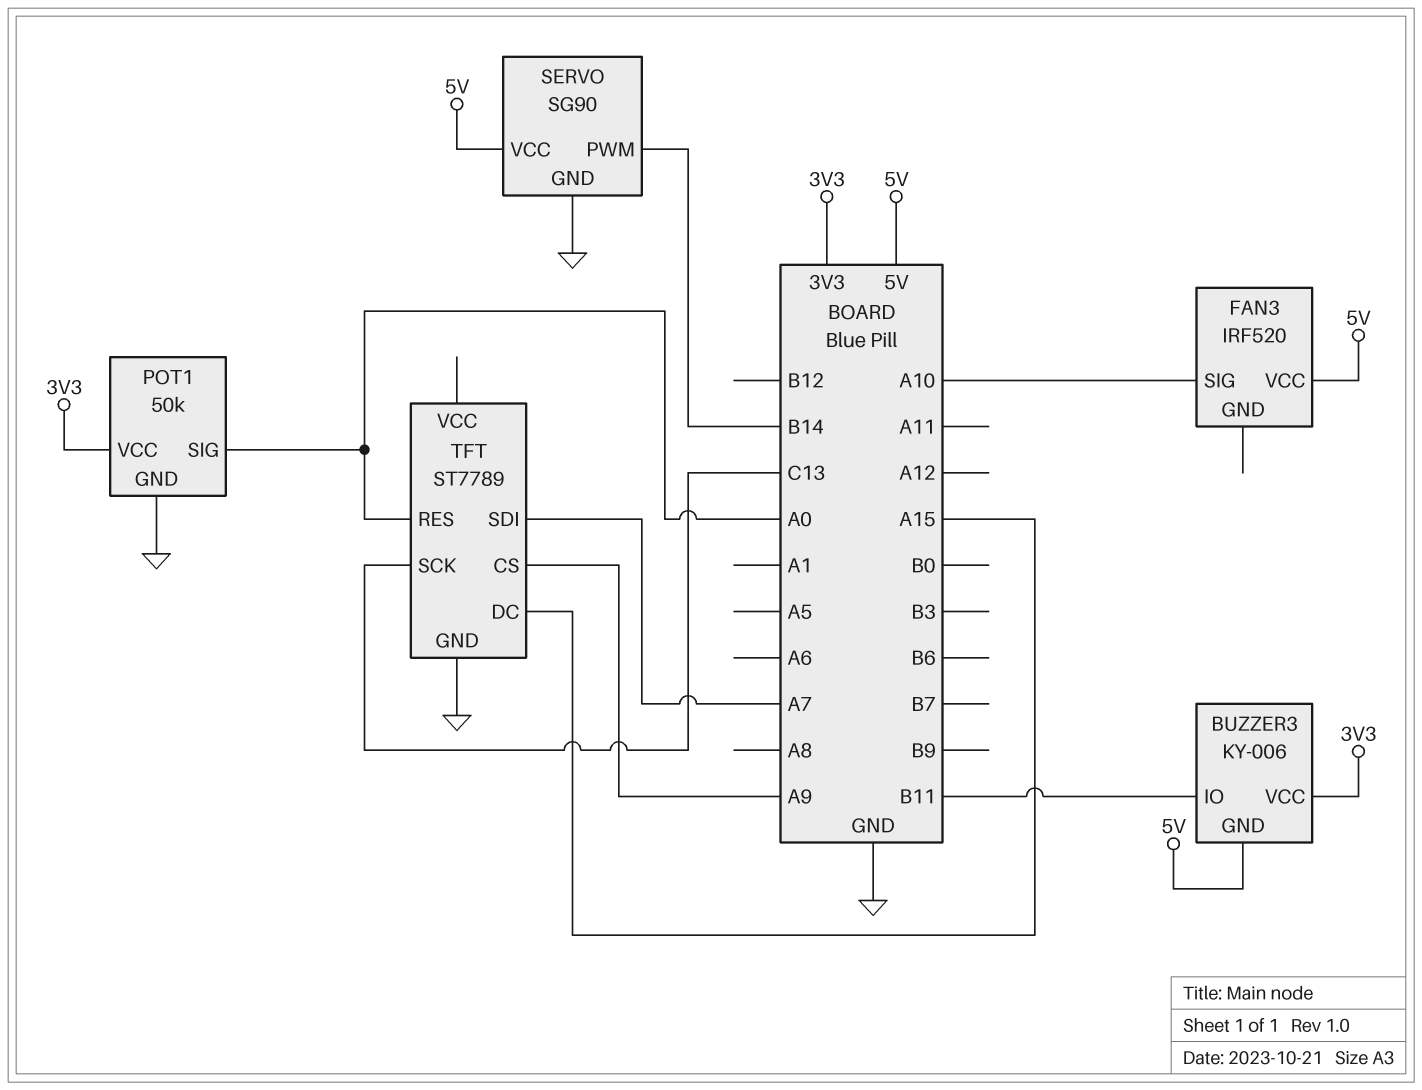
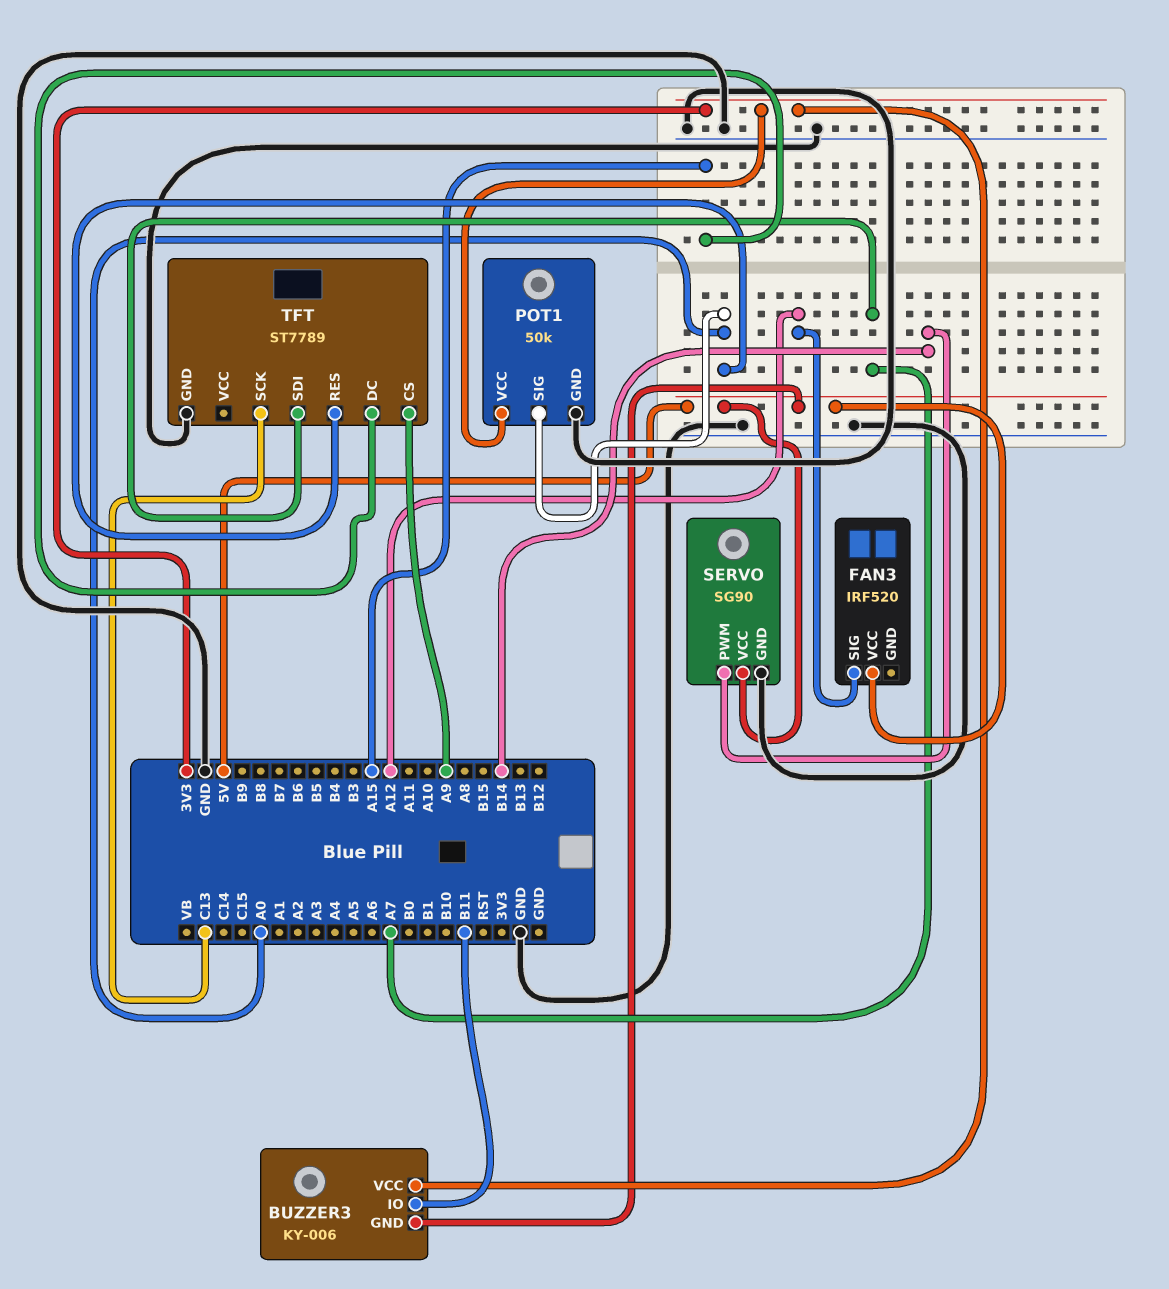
FAN3 pin SIG: A10 -> A12

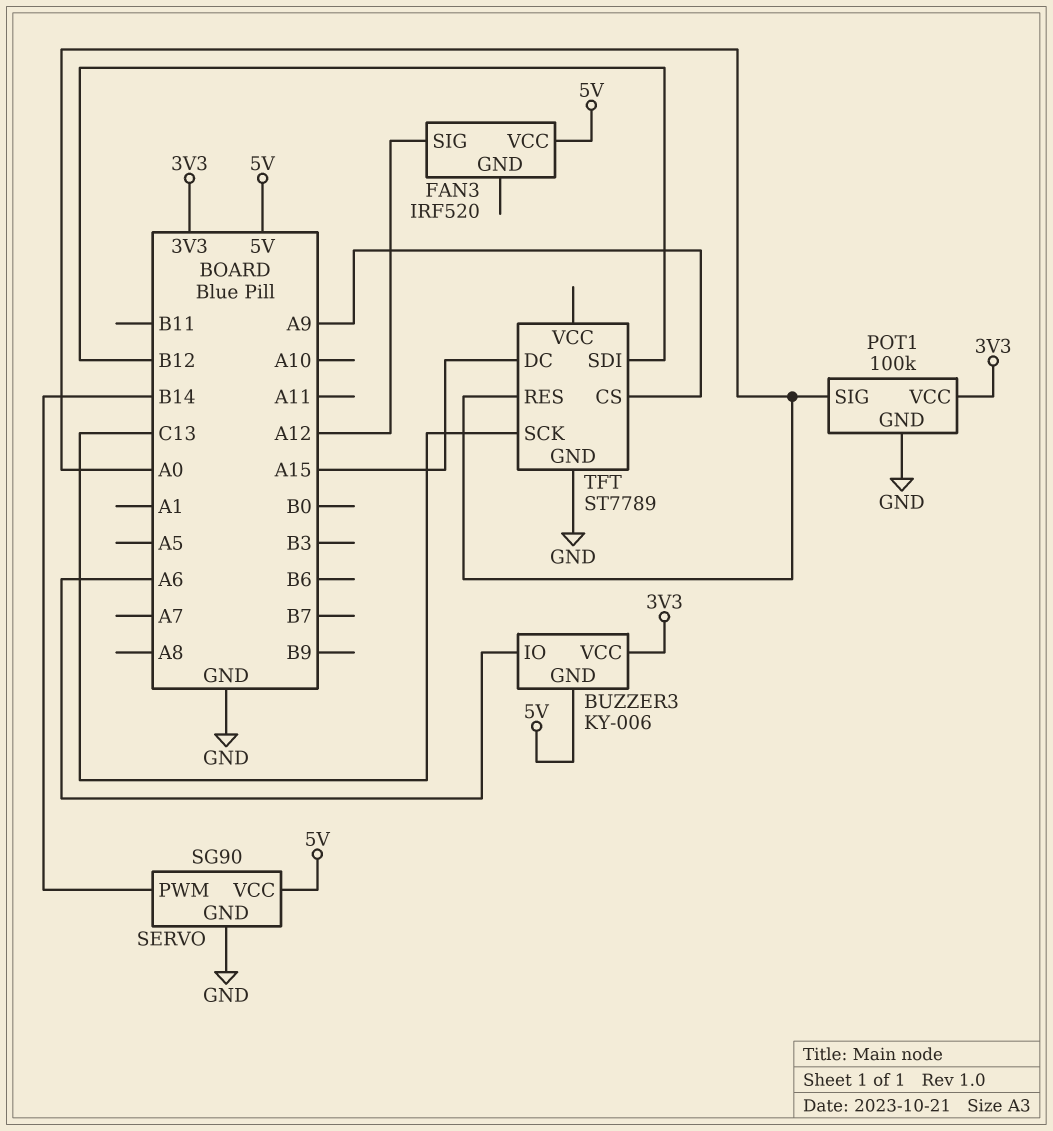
BUZZER3 pin IO: B11 -> A6
POT1: 50k -> 100k
TFT pin SDI: A7 -> B12

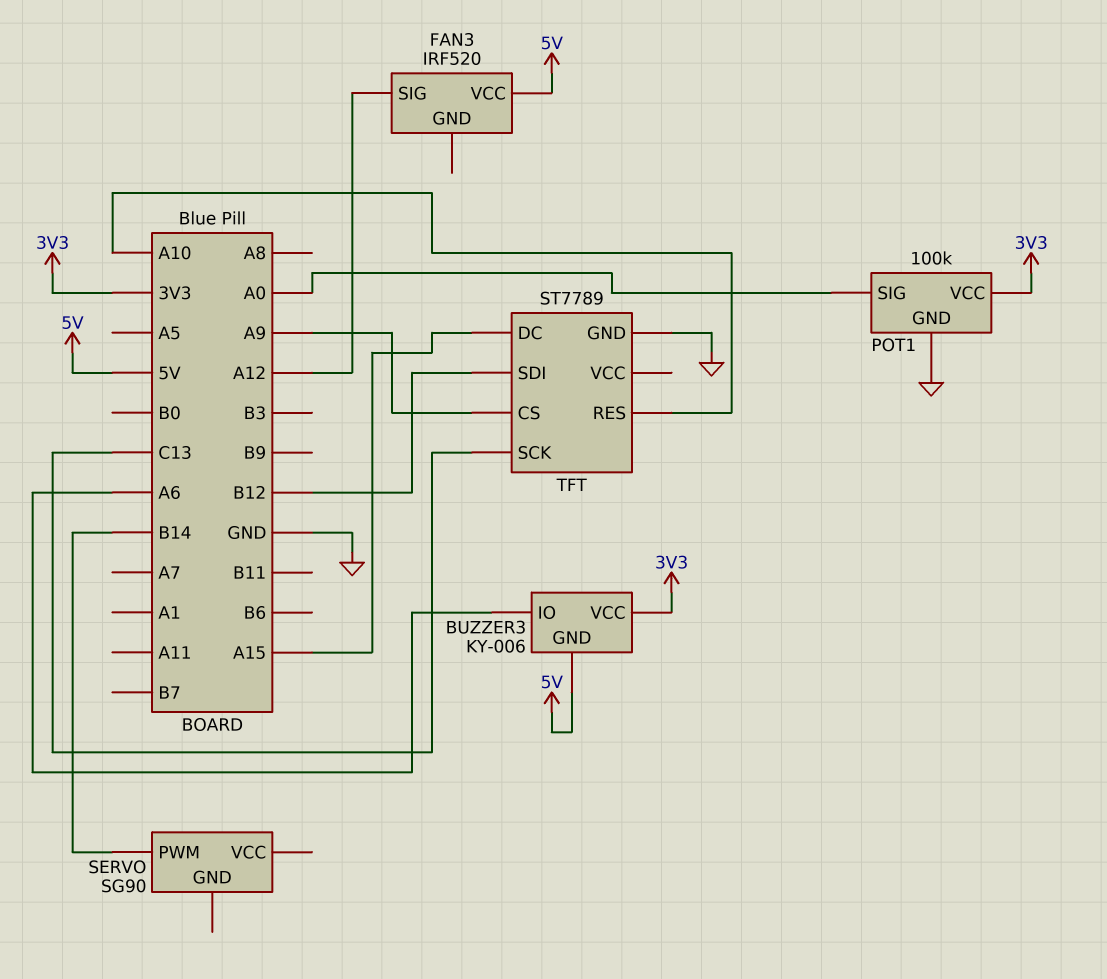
SERVO pin GND: GND -> none
SERVO pin VCC: 5V -> none
TFT pin RES: A0 -> A10

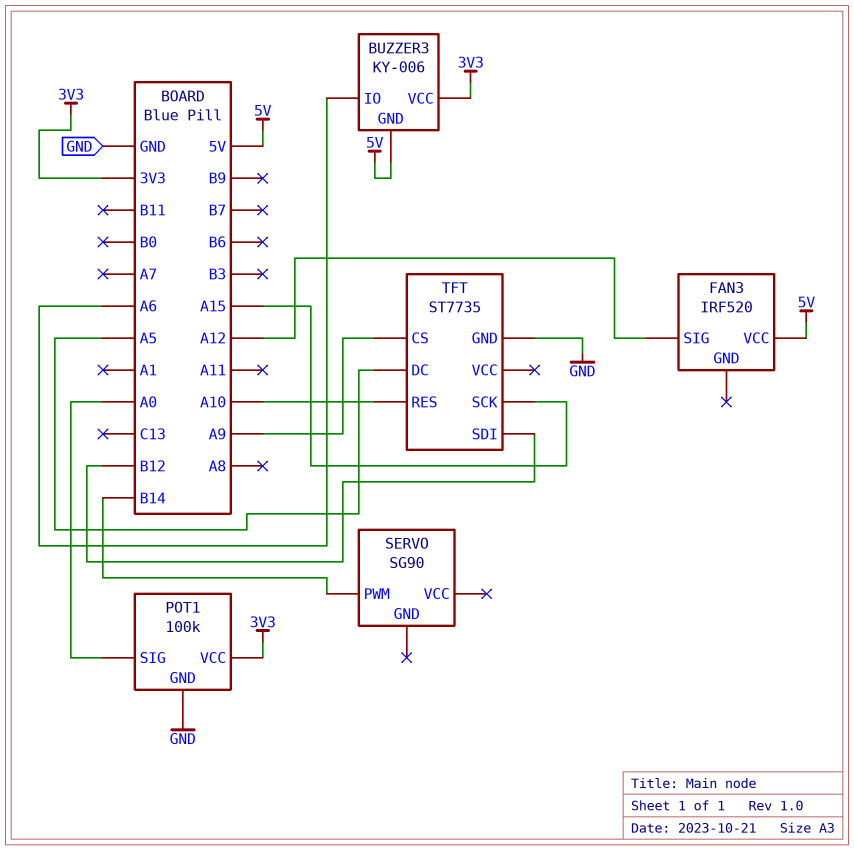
TFT: ST7789 -> ST7735
TFT pin DC: A15 -> A5
TFT pin SCK: C13 -> A15

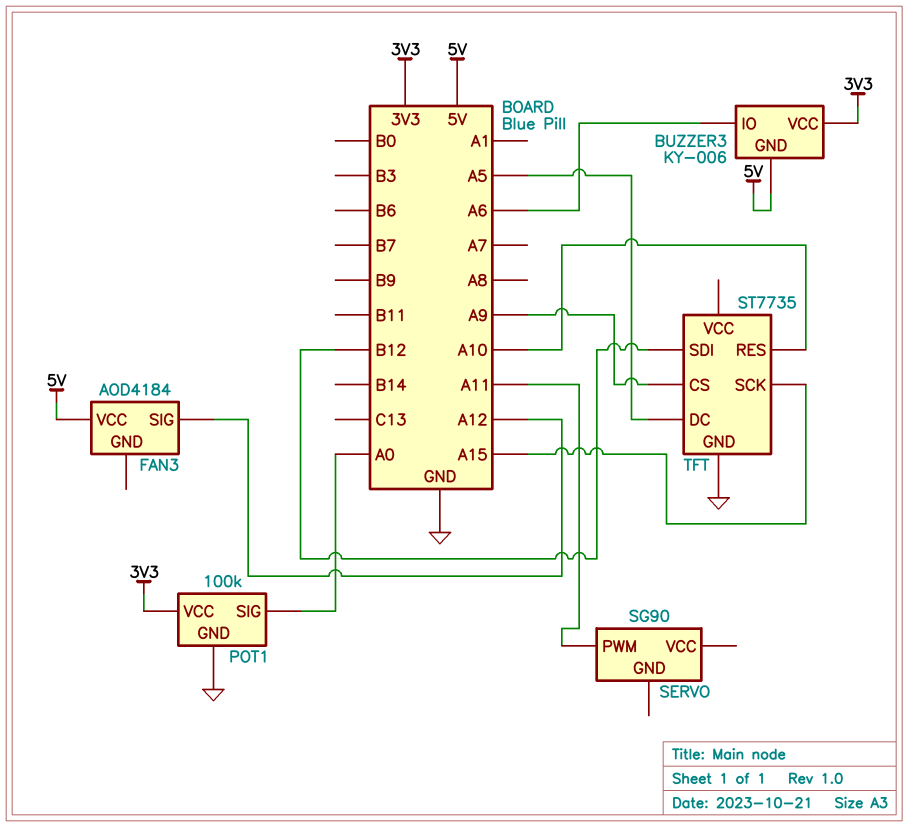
FAN3: IRF520 -> AOD4184
SERVO pin PWM: B14 -> A11

